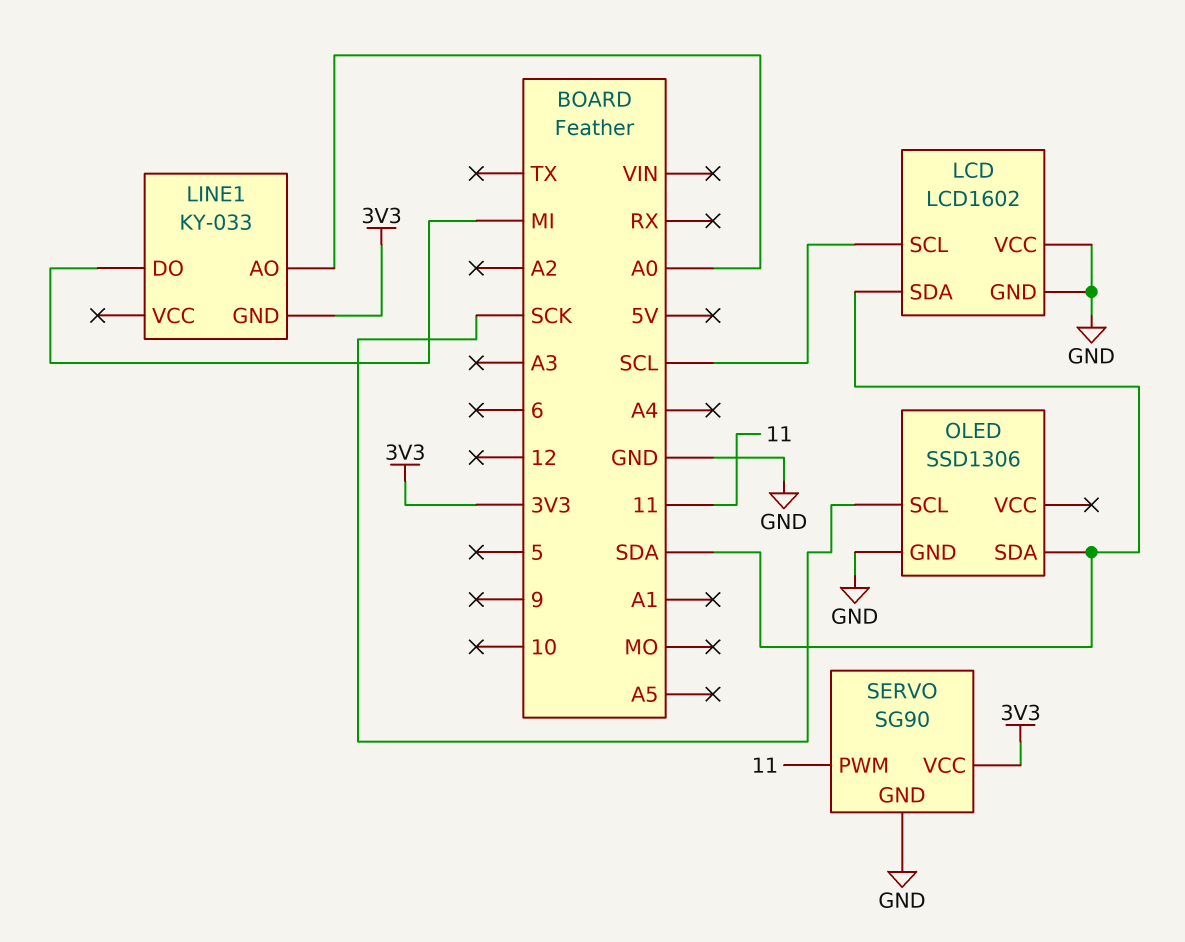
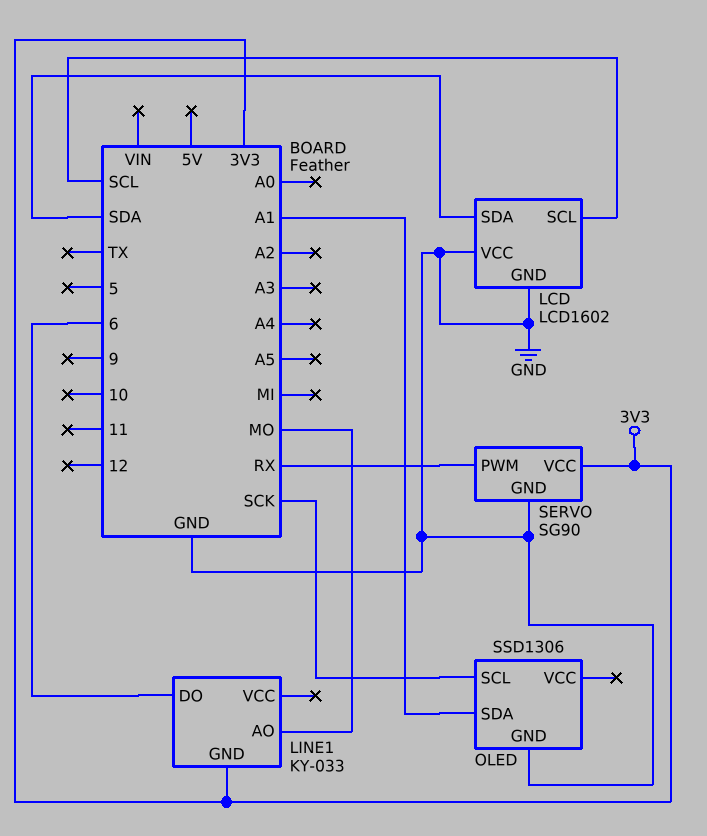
LINE1 pin AO: A0 -> MO
LINE1 pin DO: MI -> 6
OLED pin SDA: SDA -> A1
SERVO pin PWM: 11 -> RX

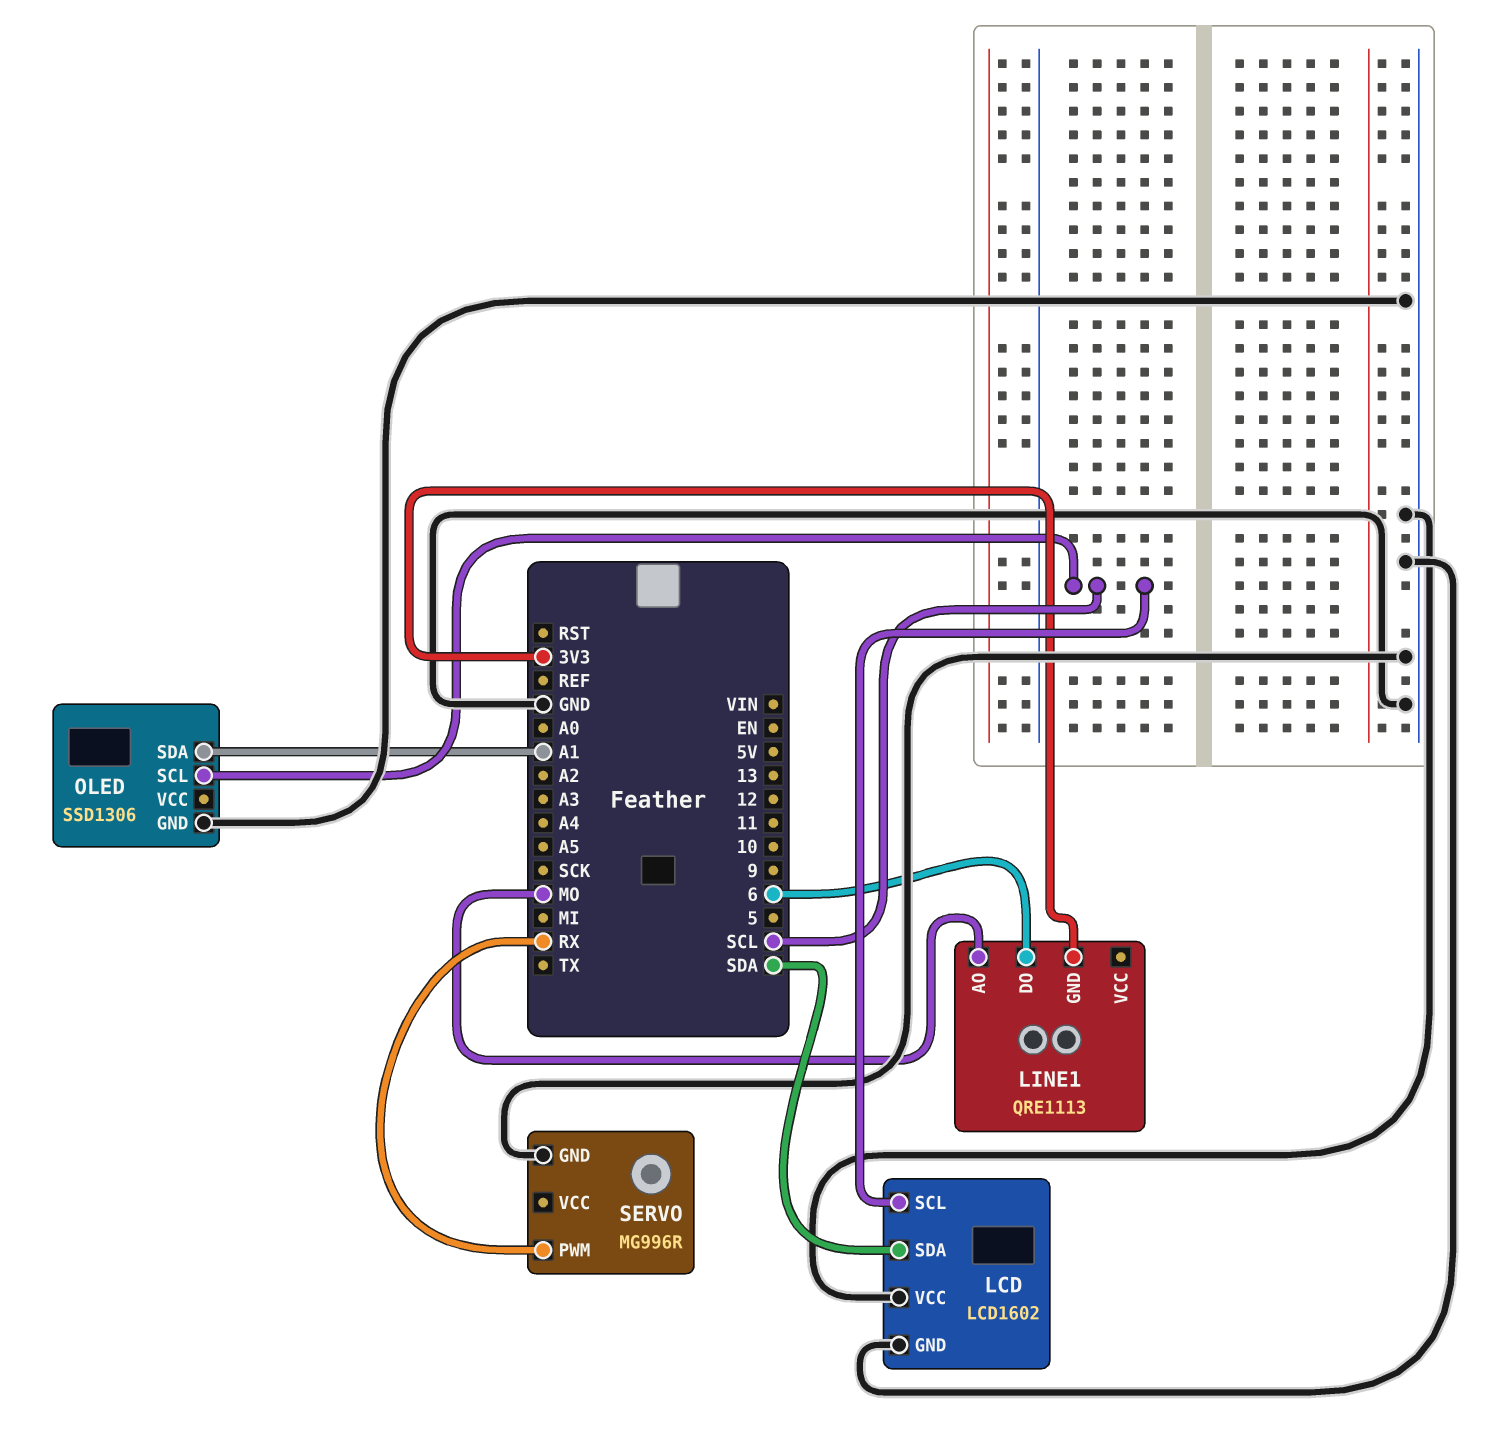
LINE1: KY-033 -> QRE1113
OLED pin SCL: SCK -> SCL
SERVO: SG90 -> MG996R
SERVO pin VCC: 3V3 -> none

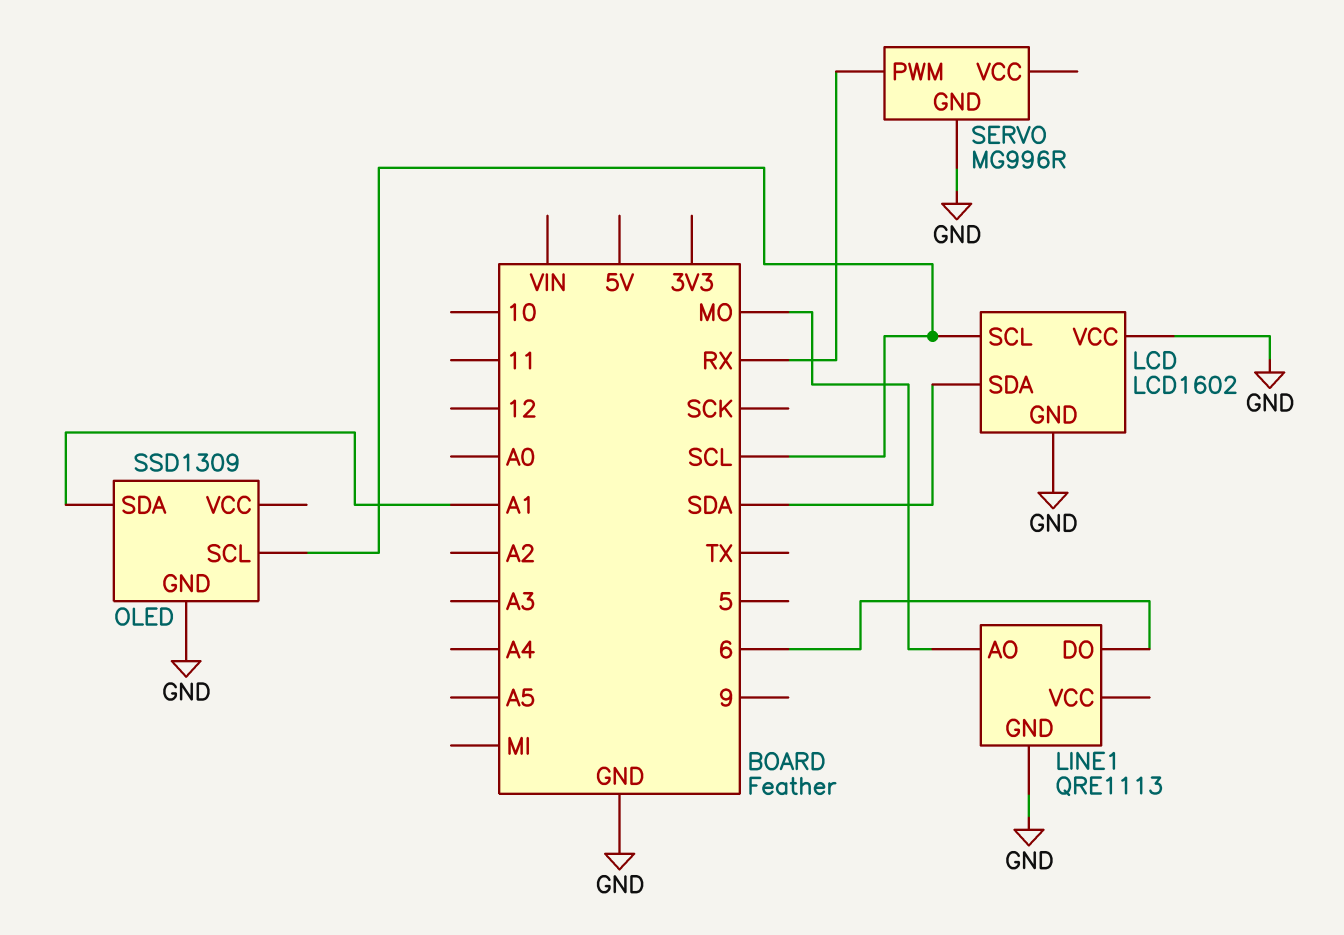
LINE1 pin GND: 3V3 -> GND
OLED: SSD1306 -> SSD1309

